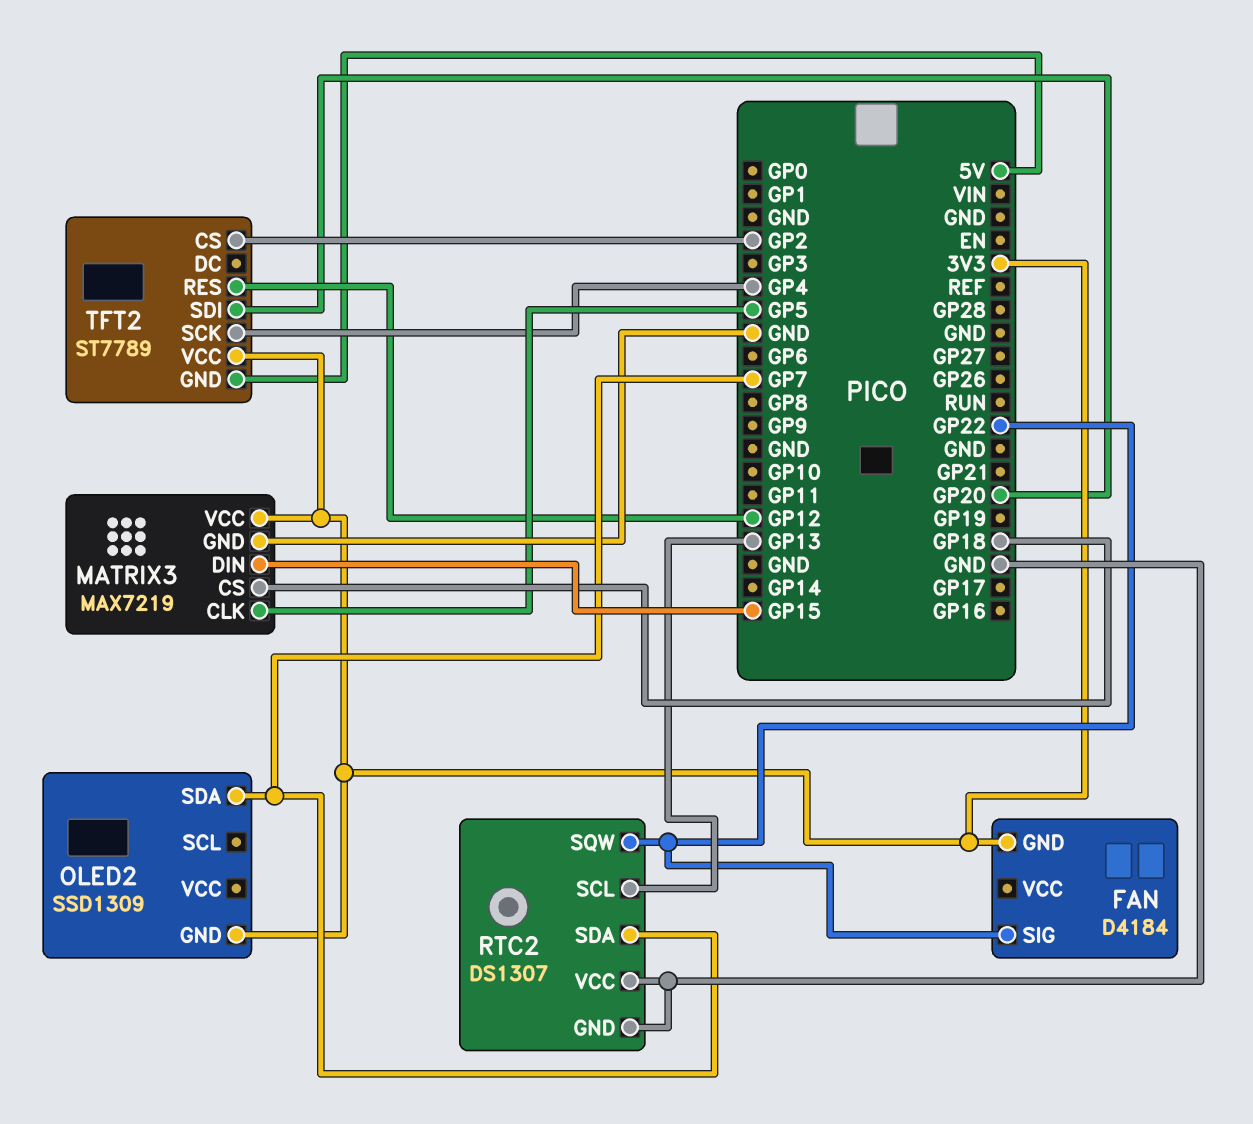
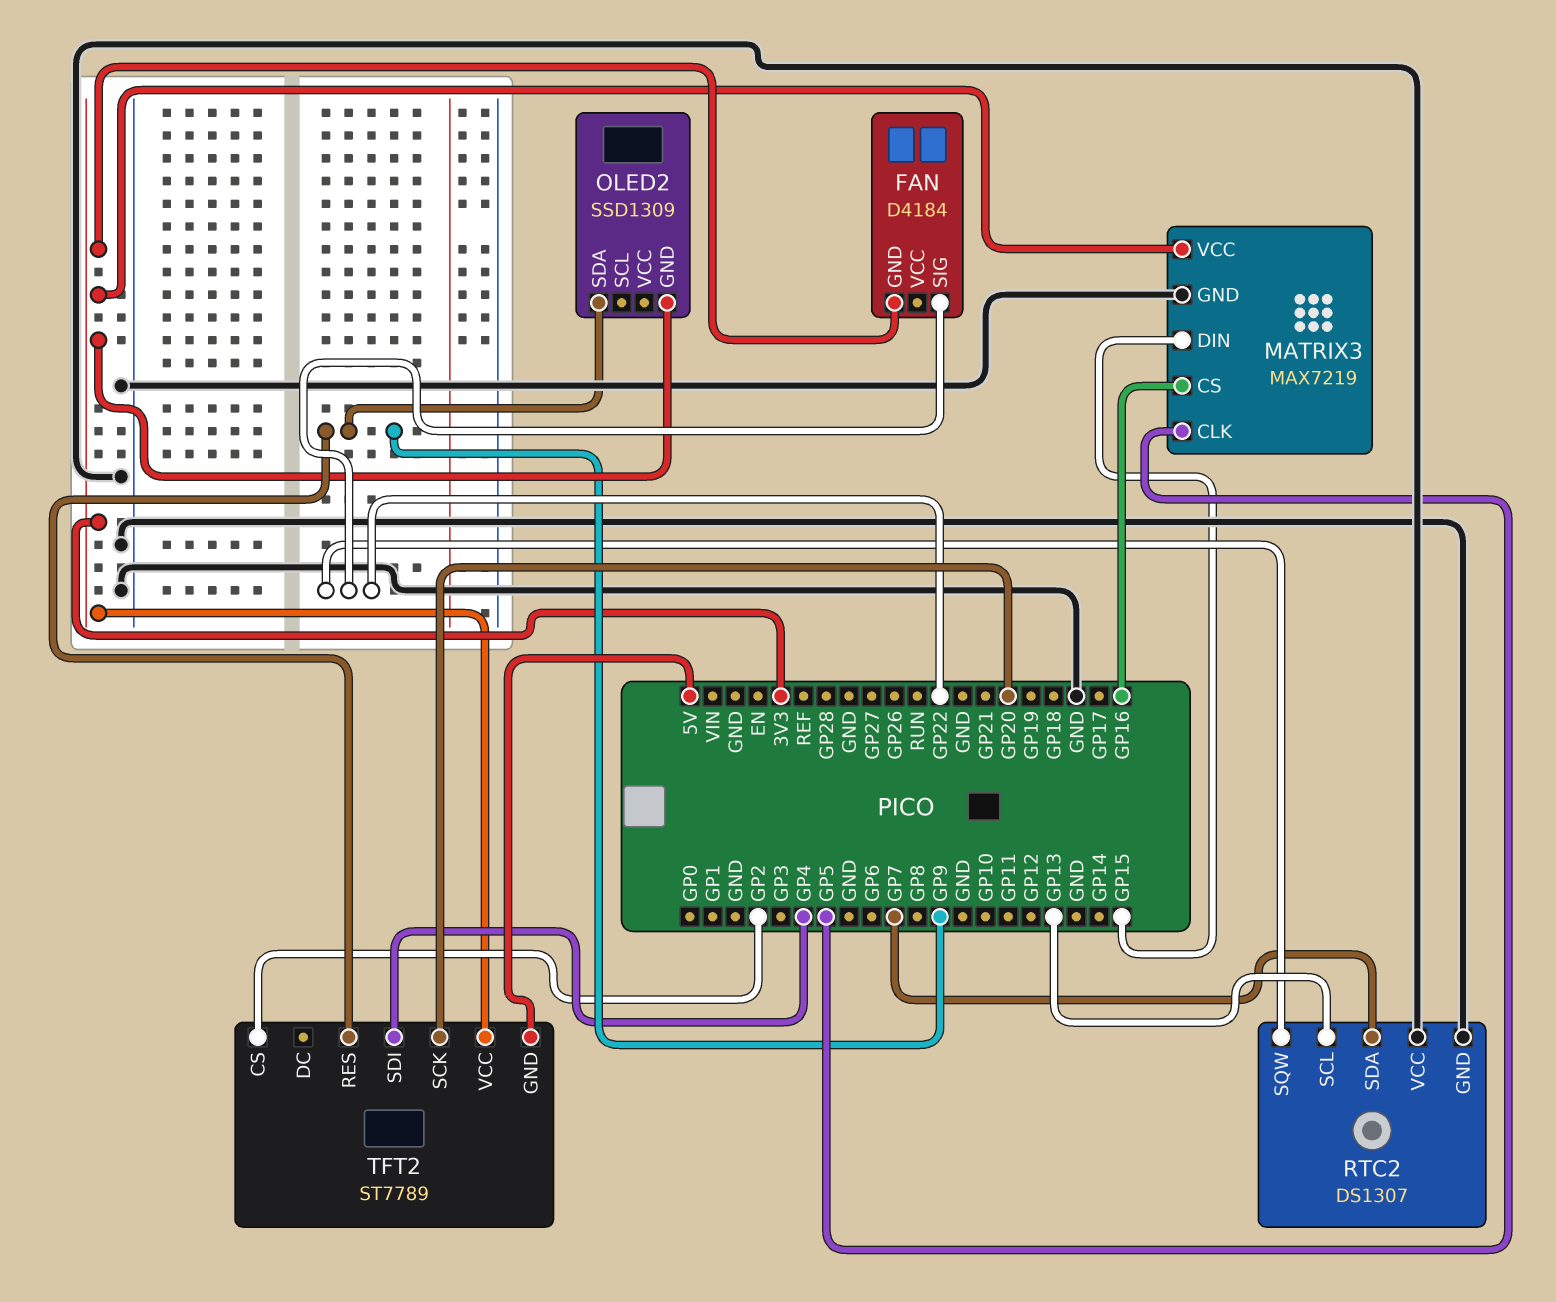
MATRIX3 pin CS: GP18 -> GP16
OLED2 pin SDA: GP7 -> GP9
TFT2 pin RES: GP12 -> GP9
TFT2 pin SCK: GP4 -> GP20
TFT2 pin SDI: GP20 -> GP4

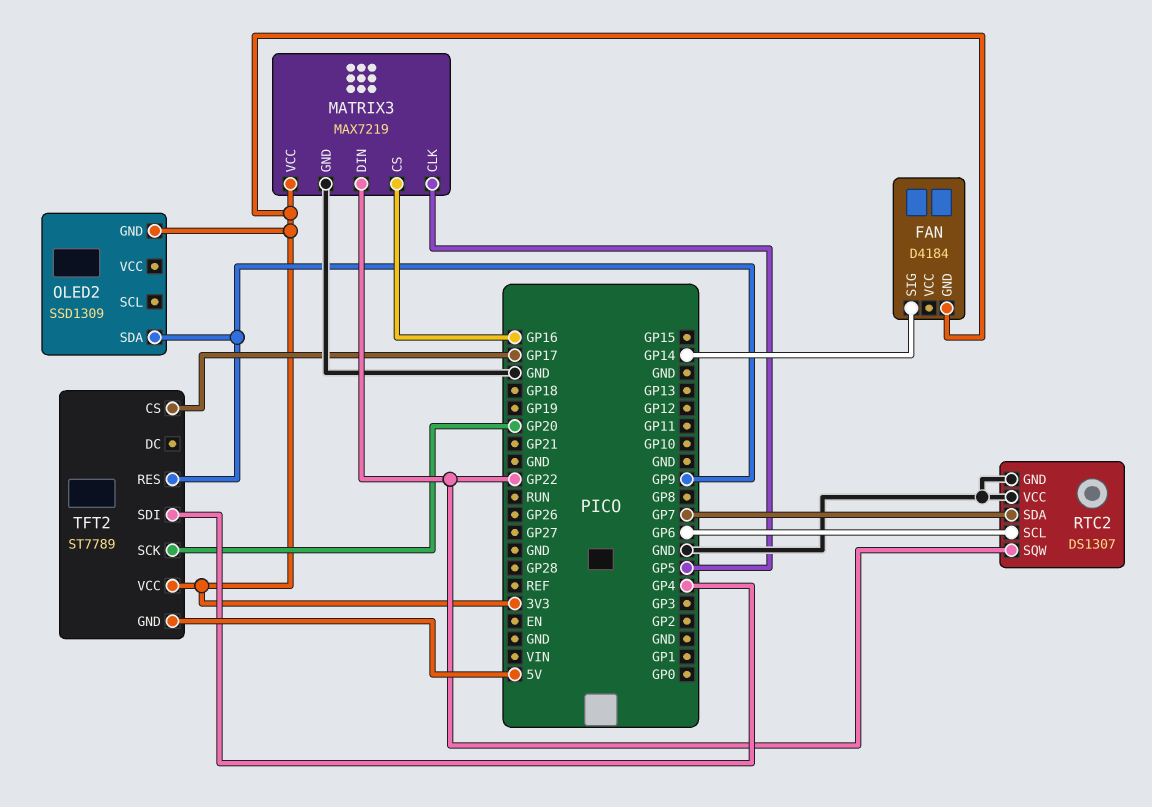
FAN pin SIG: GP22 -> GP14
MATRIX3 pin DIN: GP15 -> GP22
RTC2 pin SCL: GP13 -> GP6
TFT2 pin CS: GP2 -> GP17

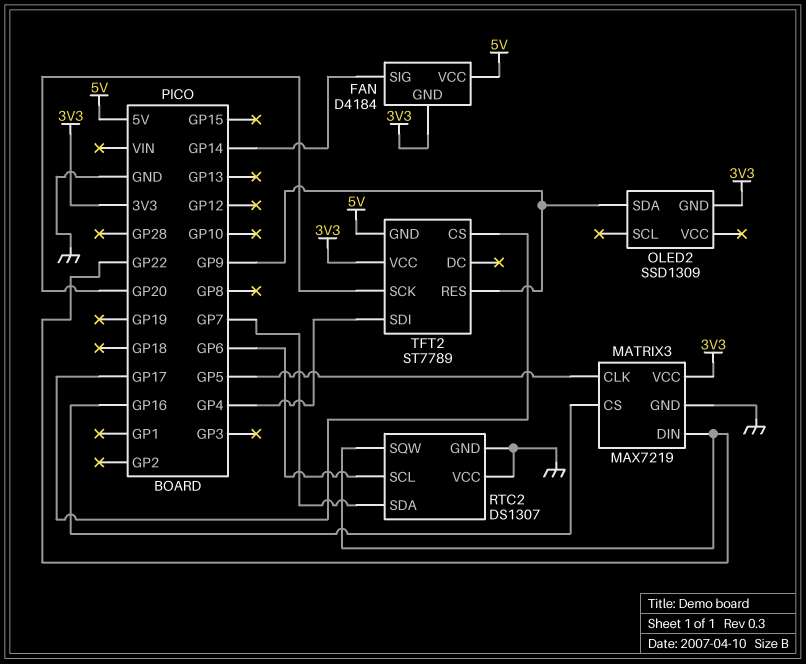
FAN pin VCC: none -> 5V

